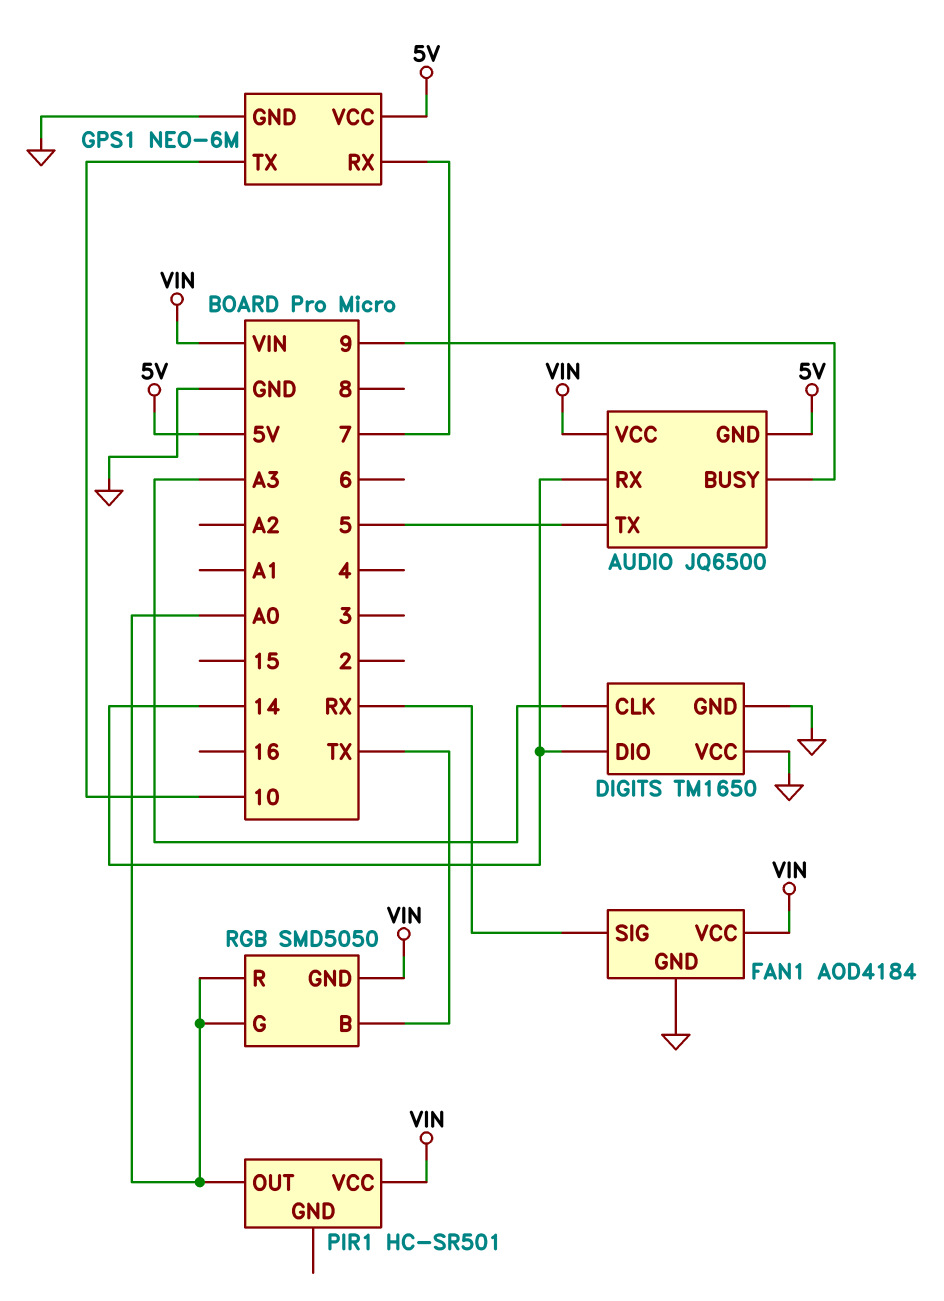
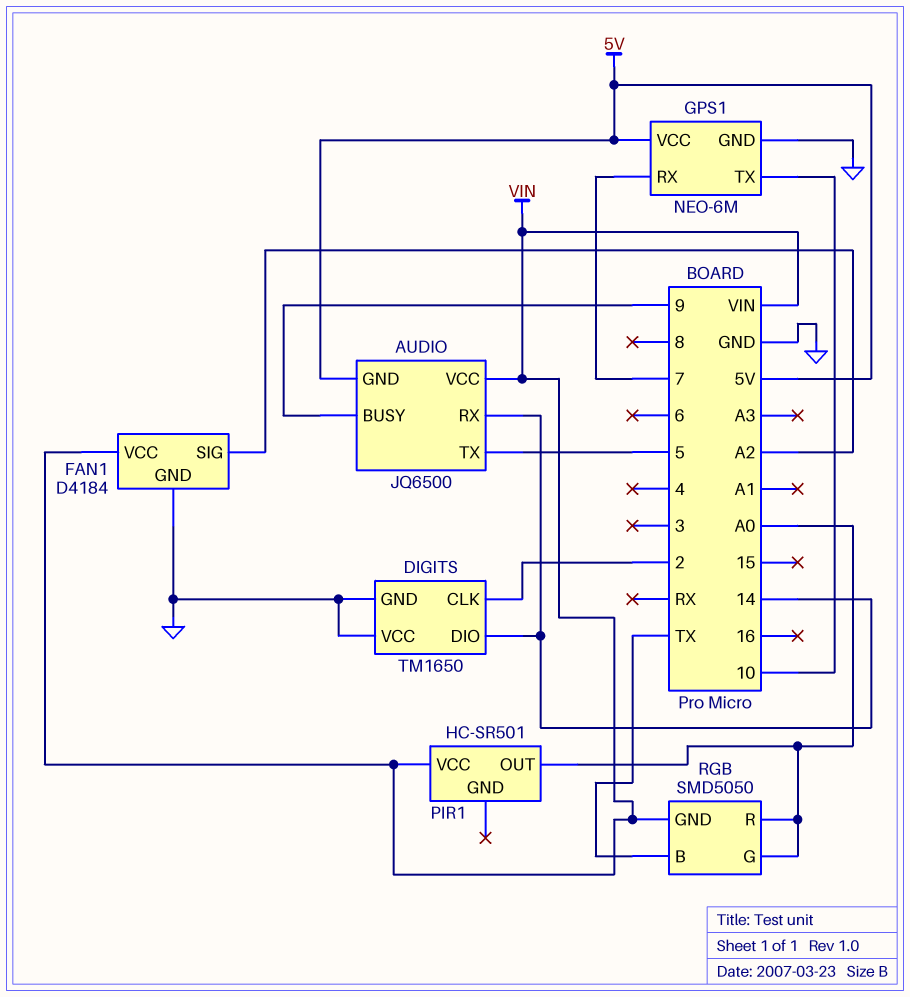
DIGITS pin CLK: A3 -> 2
FAN1: AOD4184 -> D4184
FAN1 pin SIG: RX -> A2

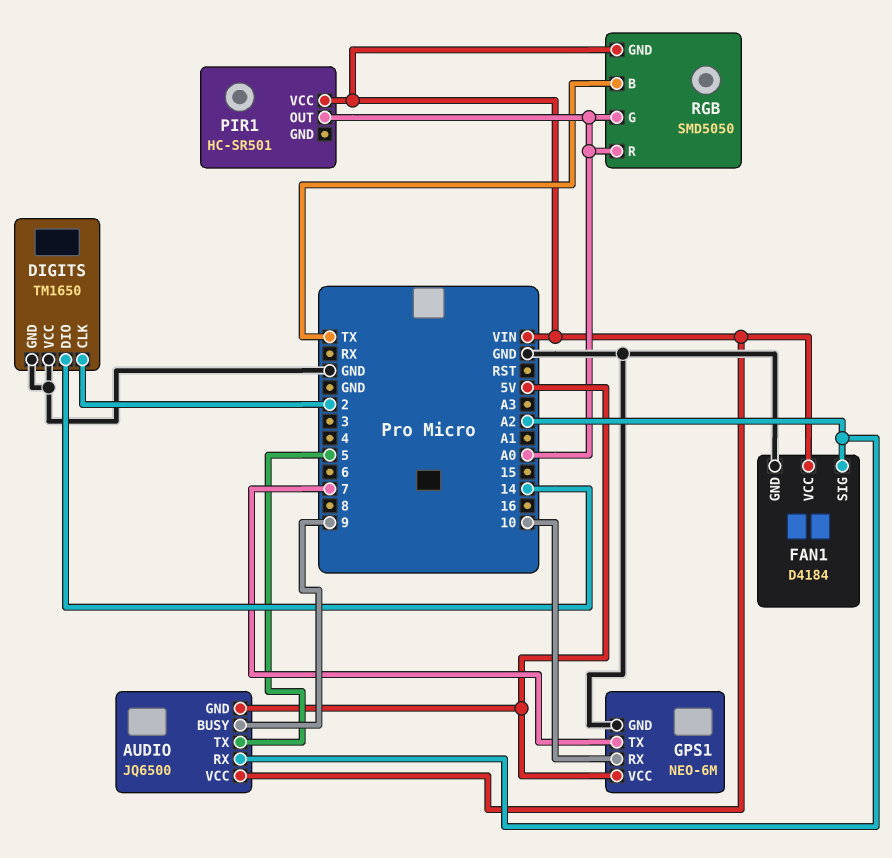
AUDIO pin RX: 14 -> A2
GPS1 pin RX: 7 -> 10
GPS1 pin TX: 10 -> 7

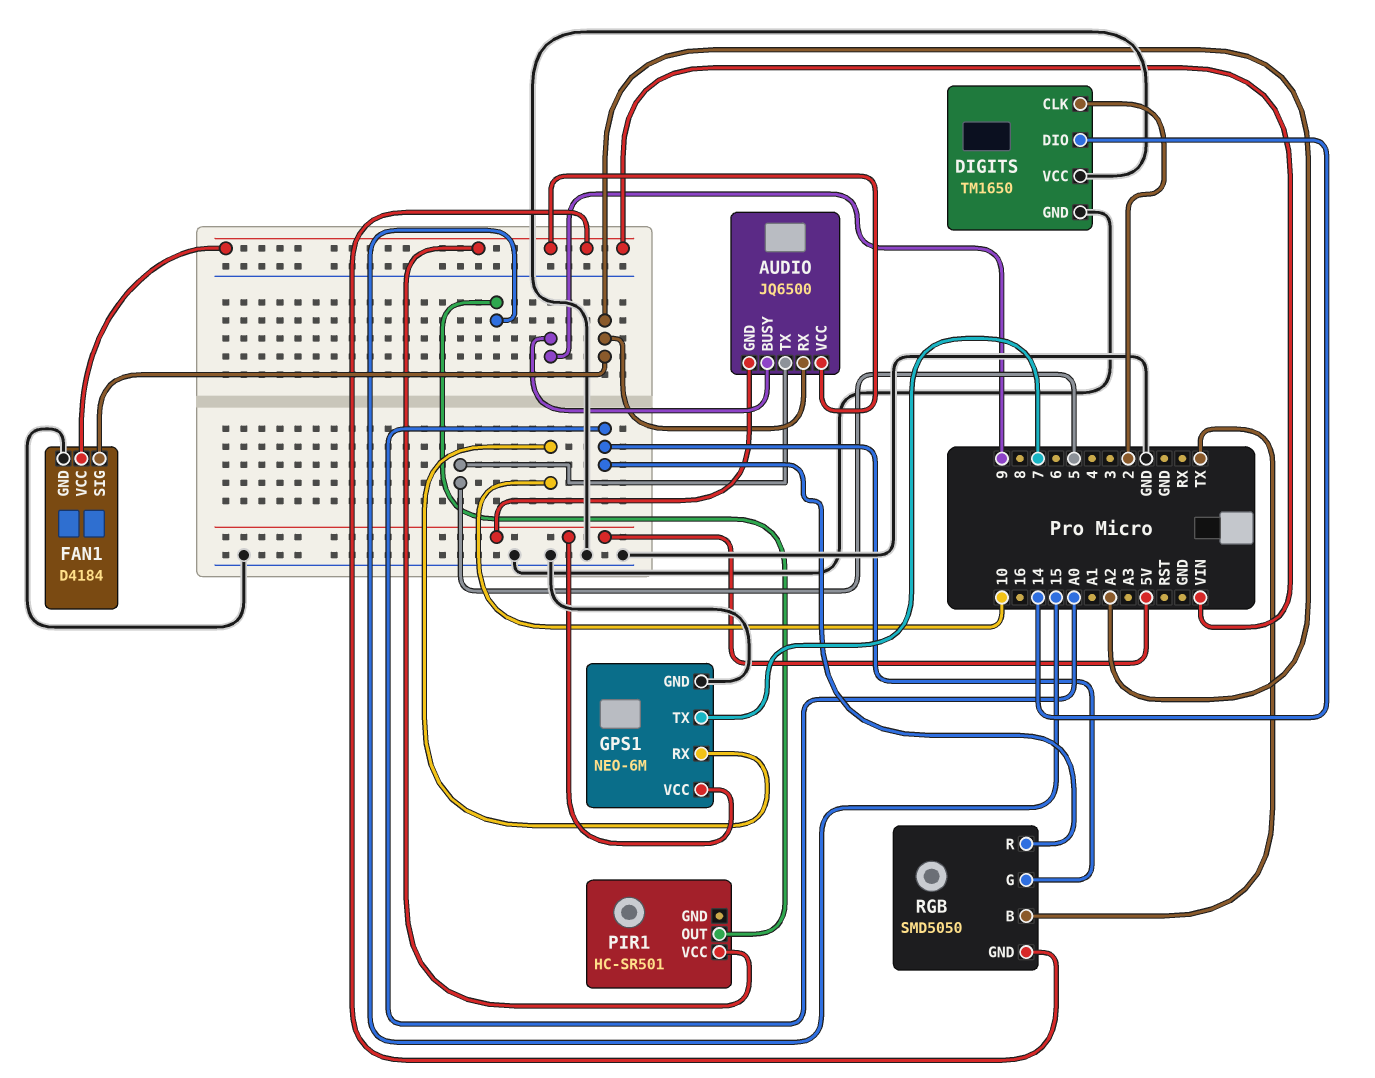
PIR1 pin OUT: A0 -> 15

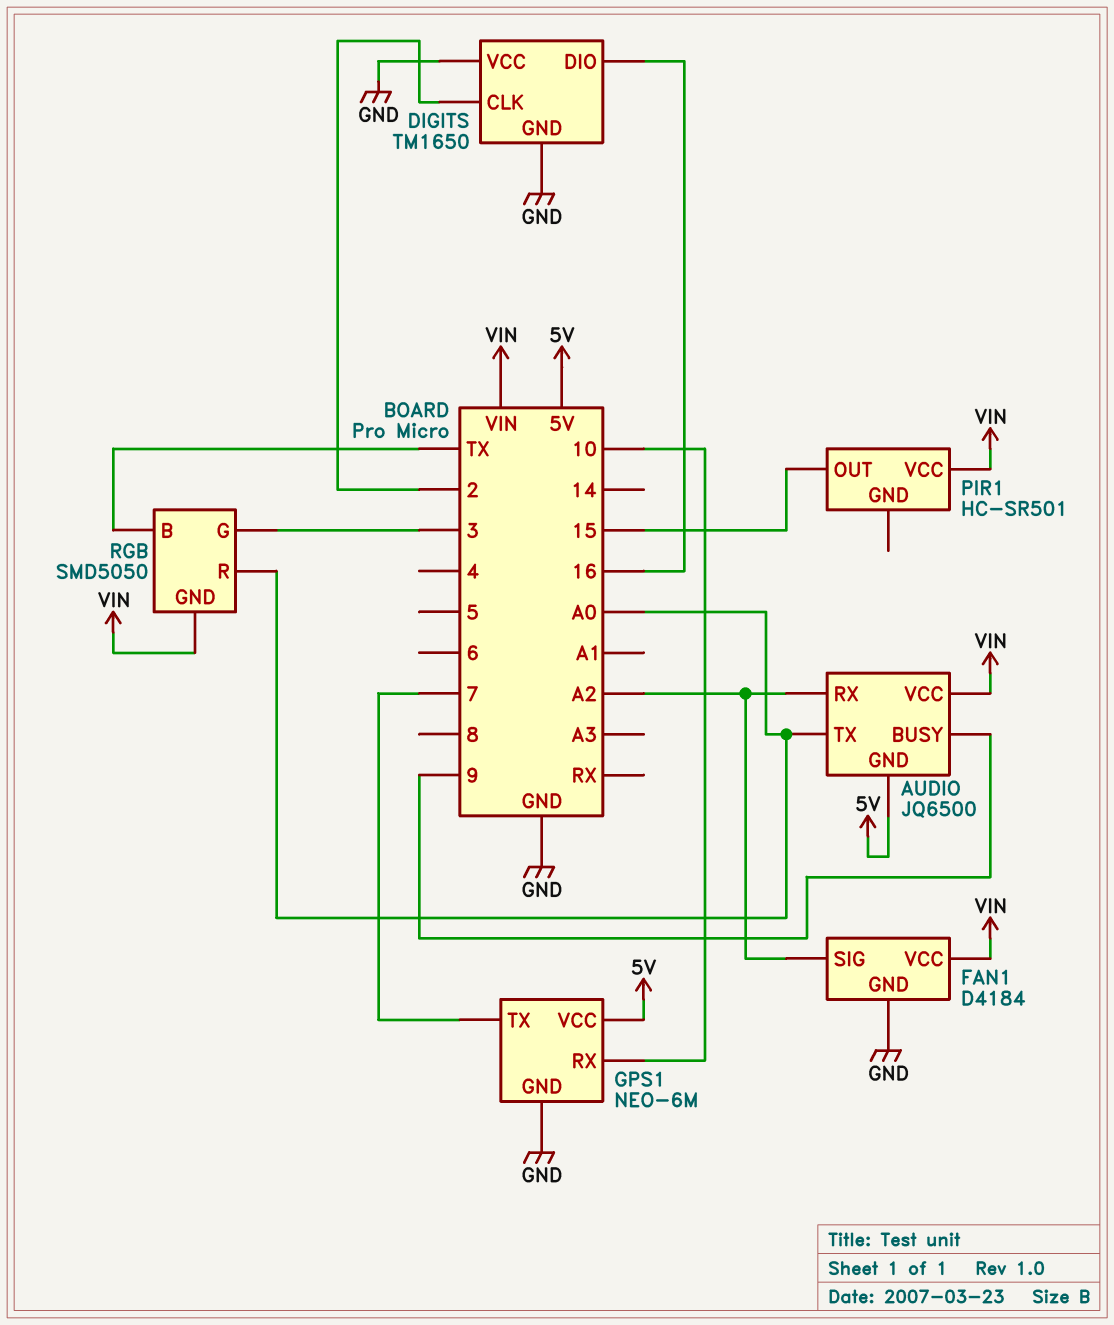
AUDIO pin TX: 5 -> A0
DIGITS pin DIO: 14 -> 16
RGB pin G: A0 -> 3

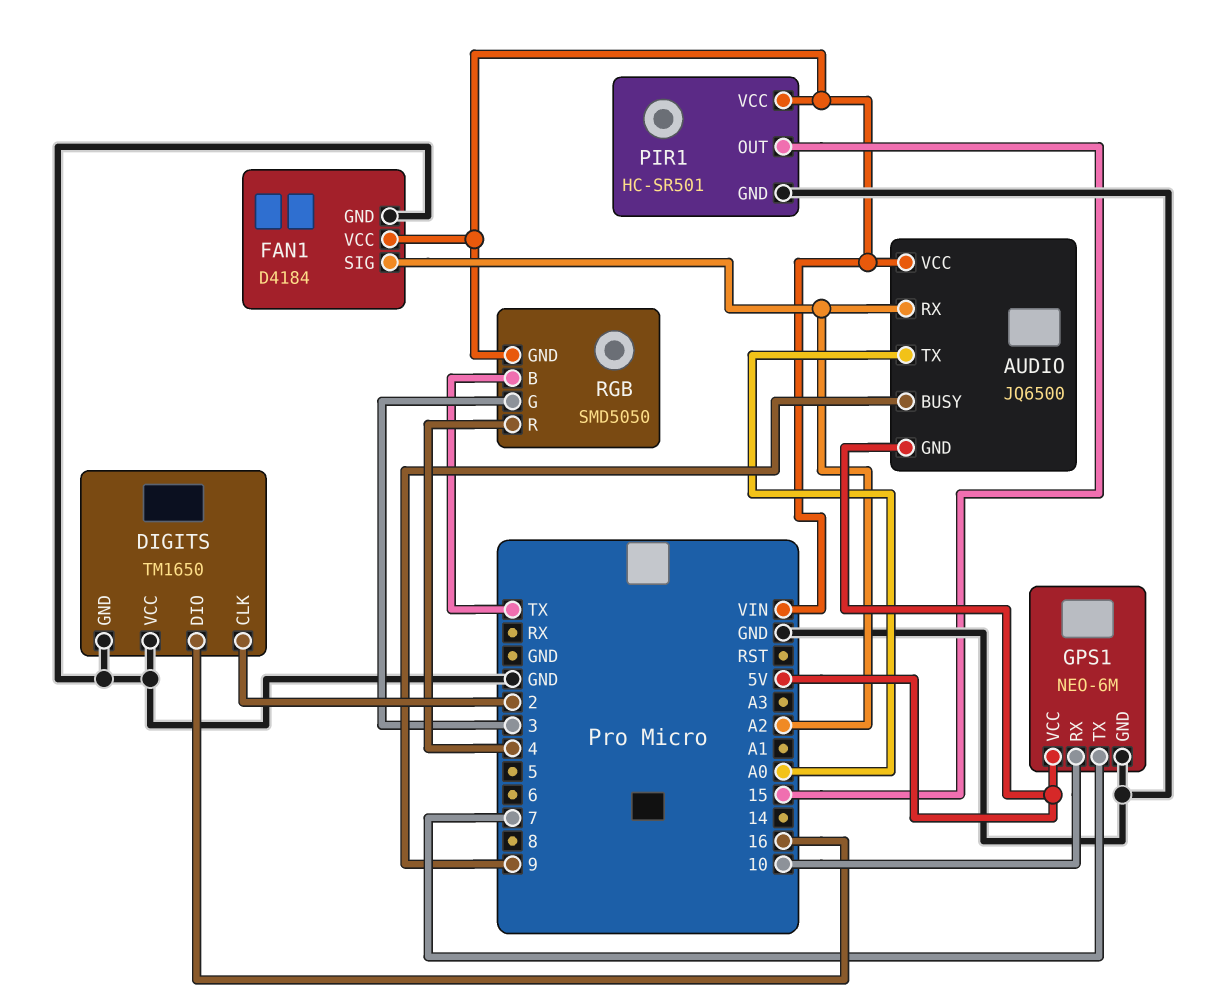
PIR1 pin GND: none -> GND
RGB pin R: A0 -> 4

